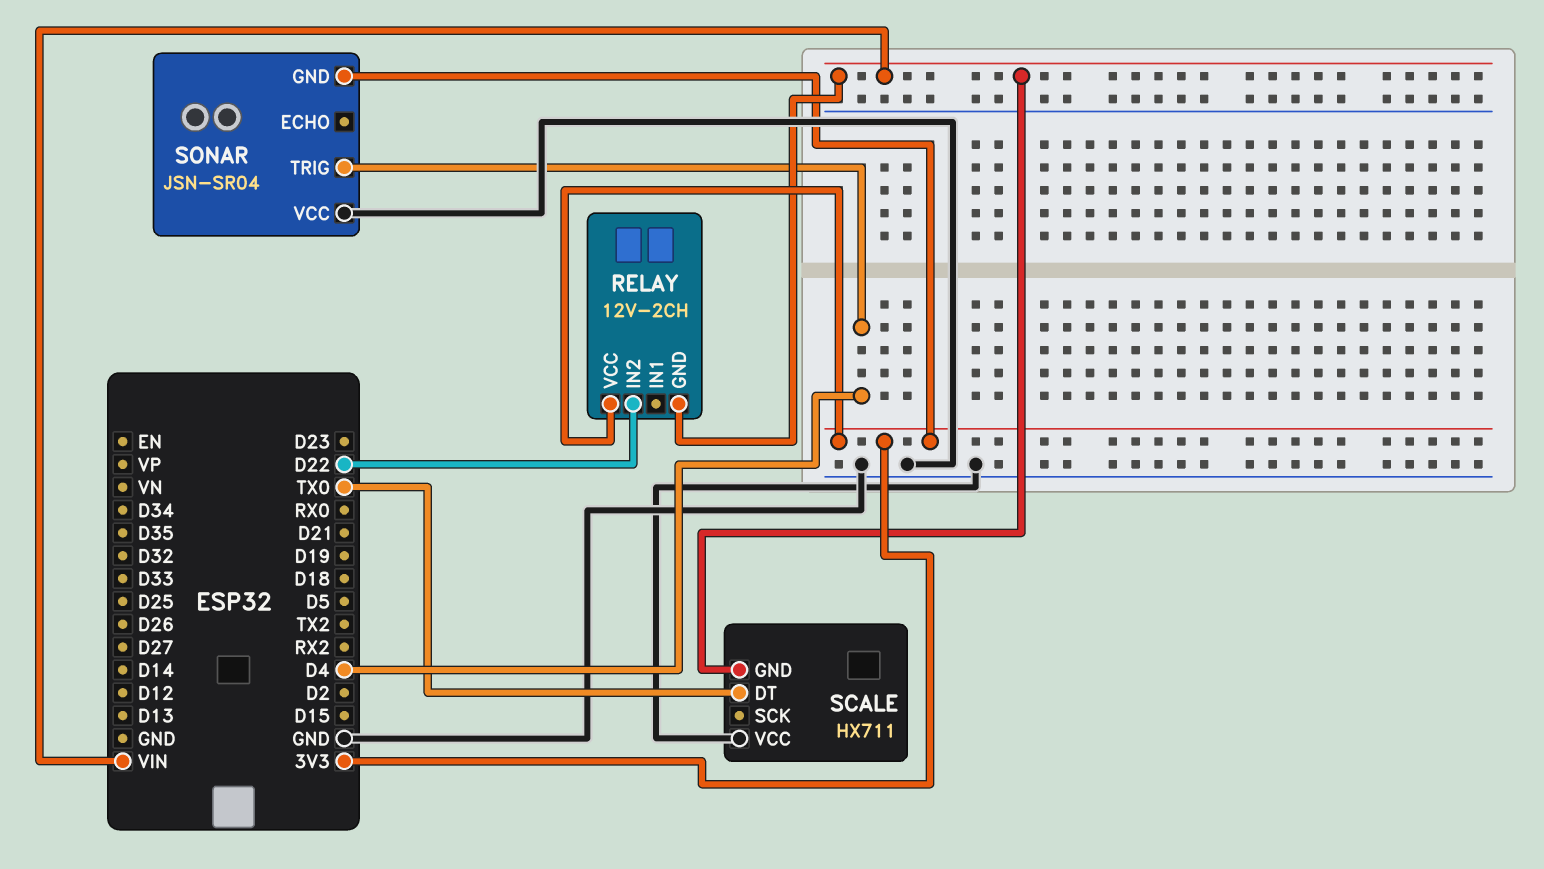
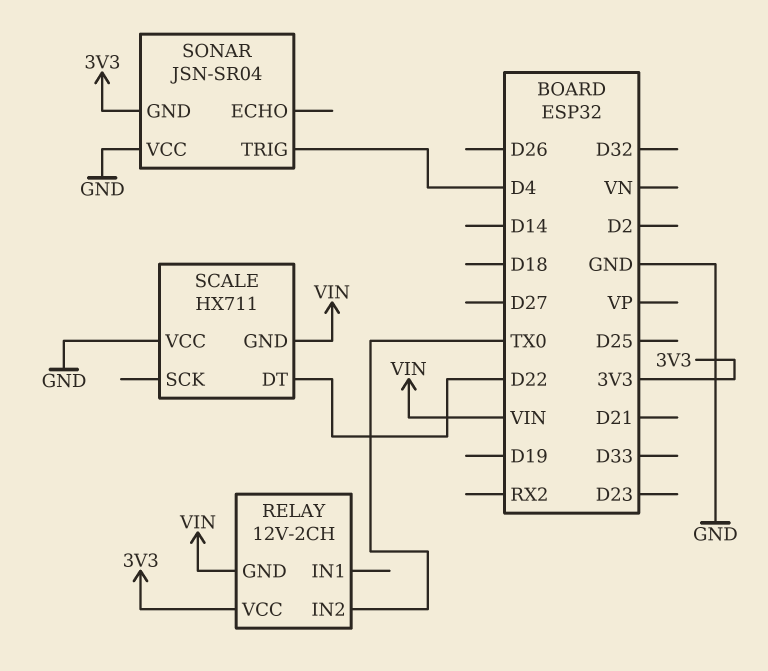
RELAY pin IN2: D22 -> TX0
SCALE pin DT: TX0 -> D22

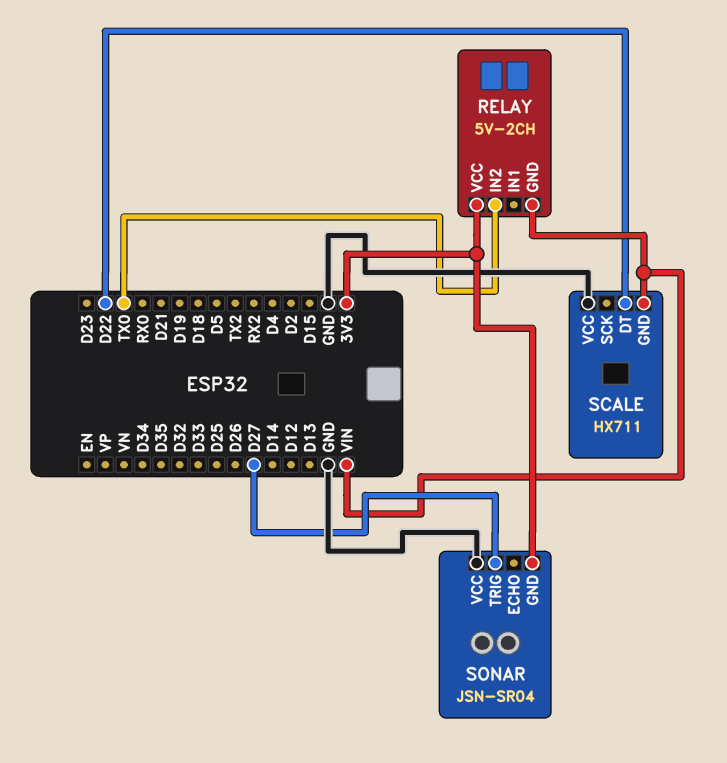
RELAY: 12V-2CH -> 5V-2CH
SONAR pin TRIG: D4 -> D27

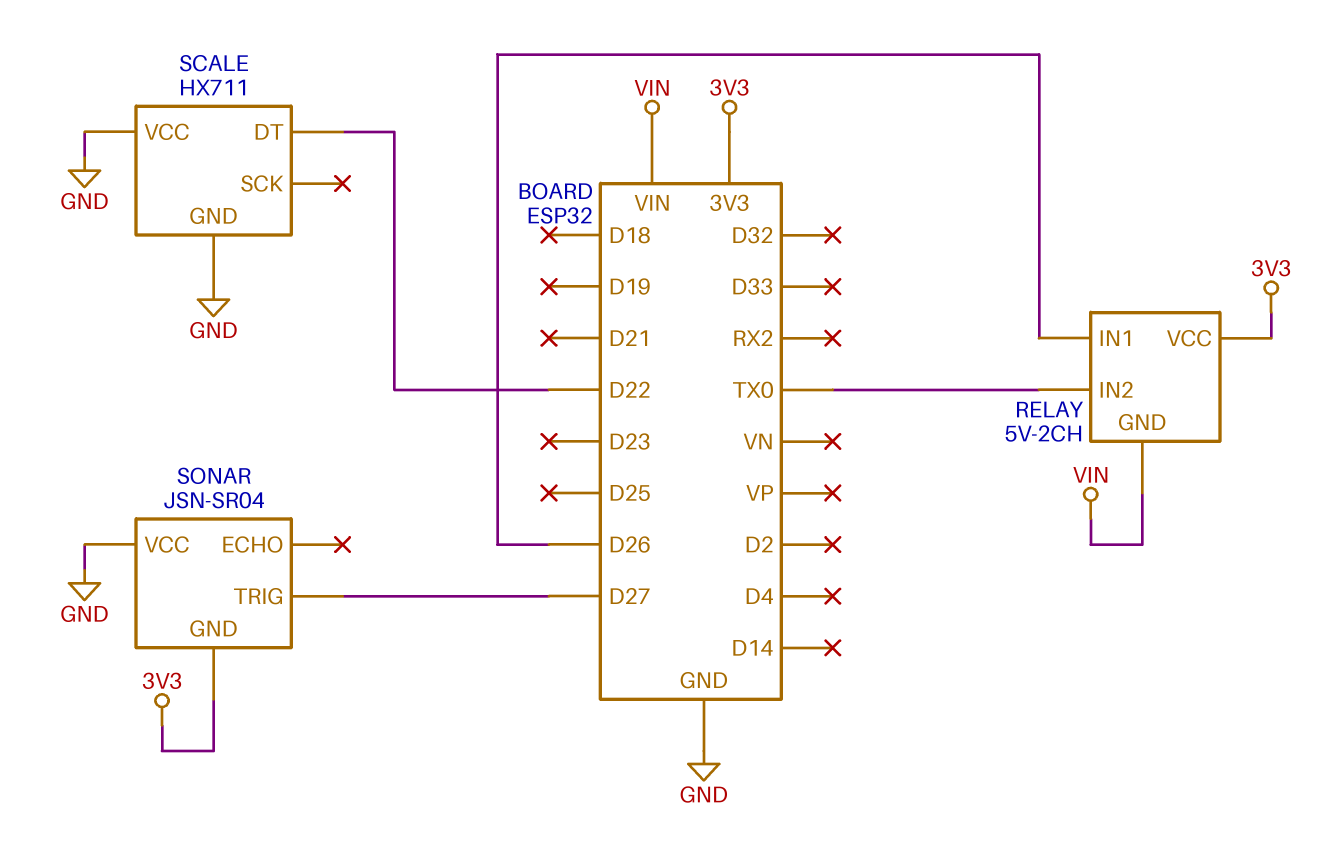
RELAY pin IN1: none -> D26
SCALE pin GND: VIN -> GND

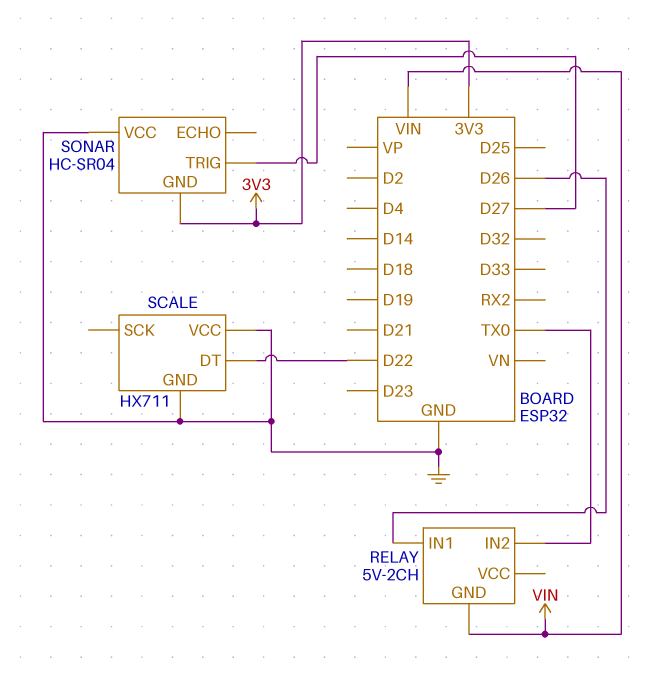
RELAY pin VCC: 3V3 -> none
SONAR: JSN-SR04 -> HC-SR04

